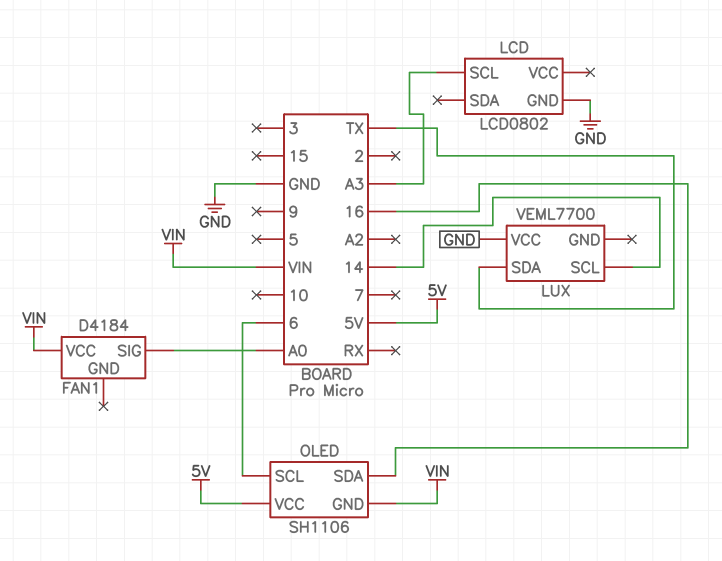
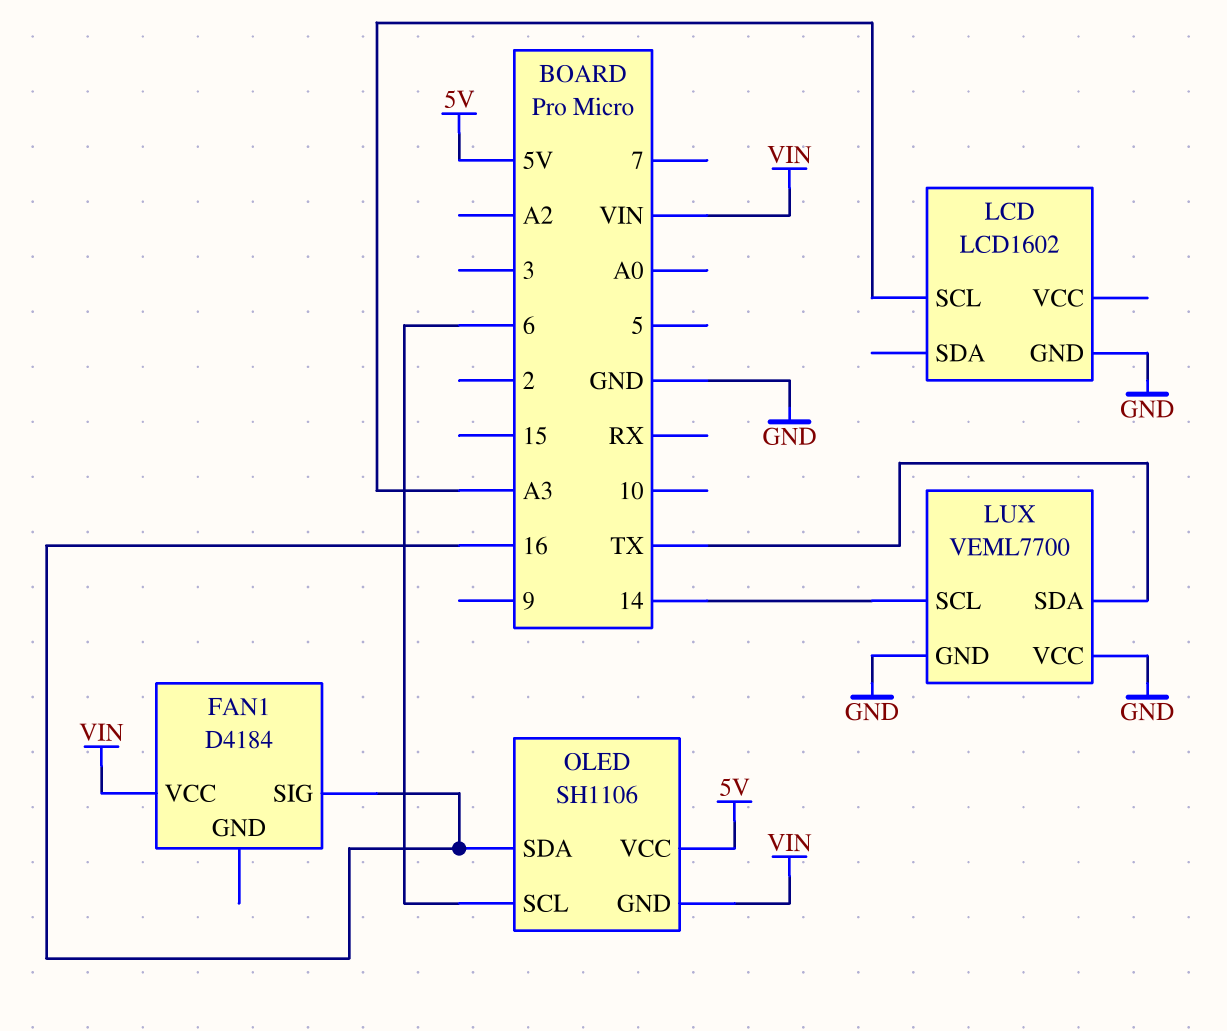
FAN1 pin SIG: A0 -> 16
LCD: LCD0802 -> LCD1602
LUX pin GND: none -> GND

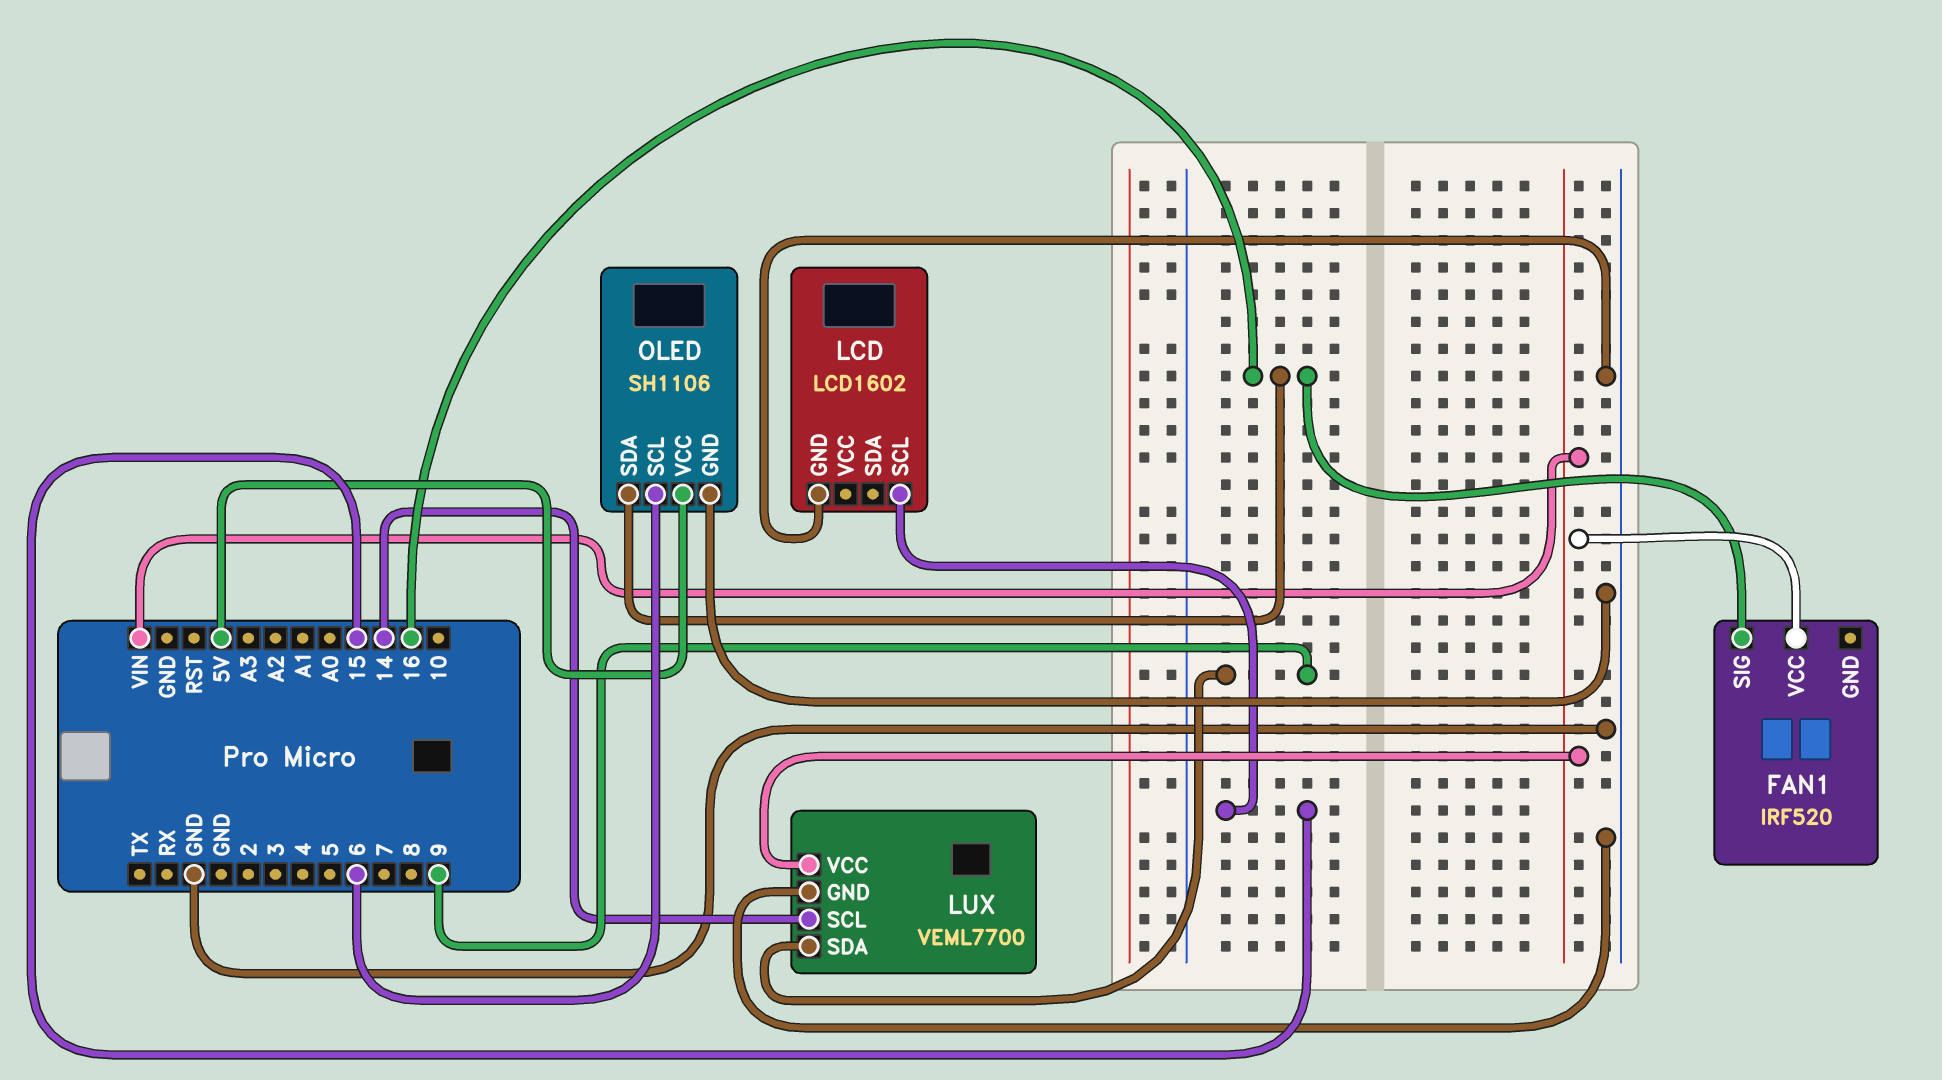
FAN1: D4184 -> IRF520
LCD pin SCL: A3 -> 15
LUX pin SDA: TX -> 9
LUX pin VCC: GND -> VIN
OLED pin GND: VIN -> GND

